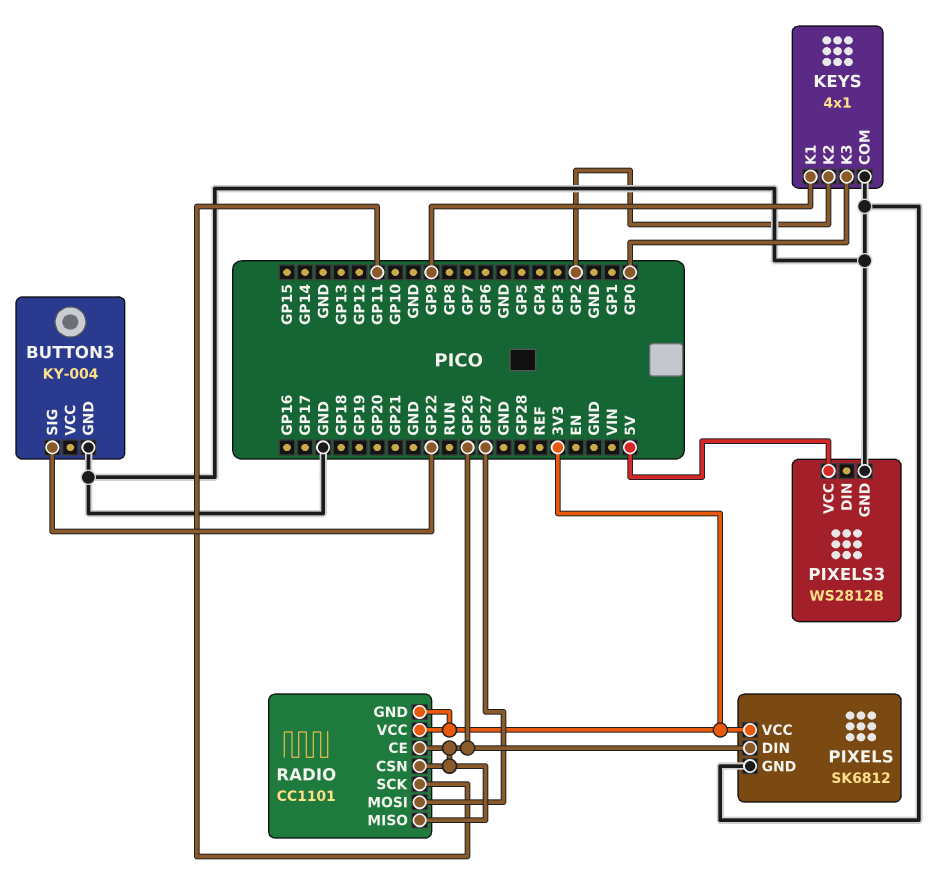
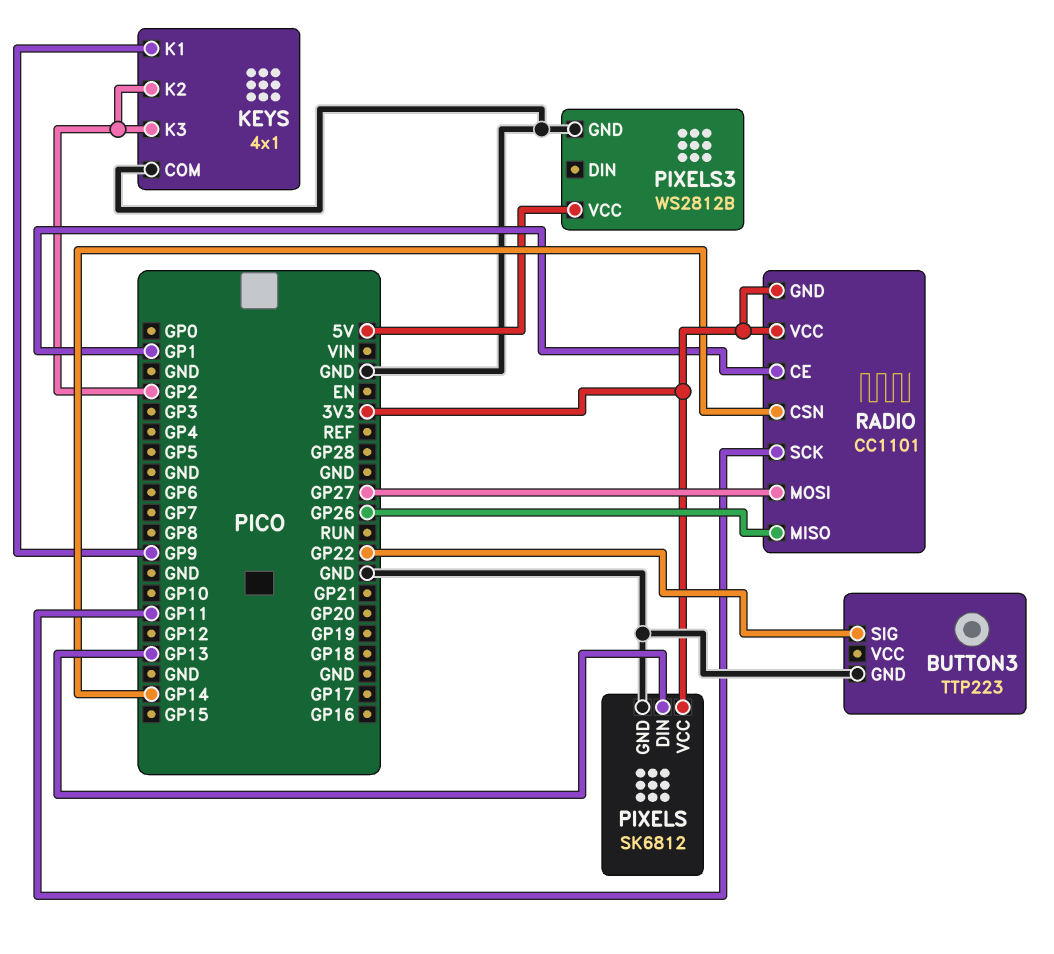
BUTTON3: KY-004 -> TTP223
KEYS pin K3: GP0 -> GP2
PIXELS pin DIN: GP26 -> GP13
RADIO pin CE: GP26 -> GP1
RADIO pin CSN: GP26 -> GP14

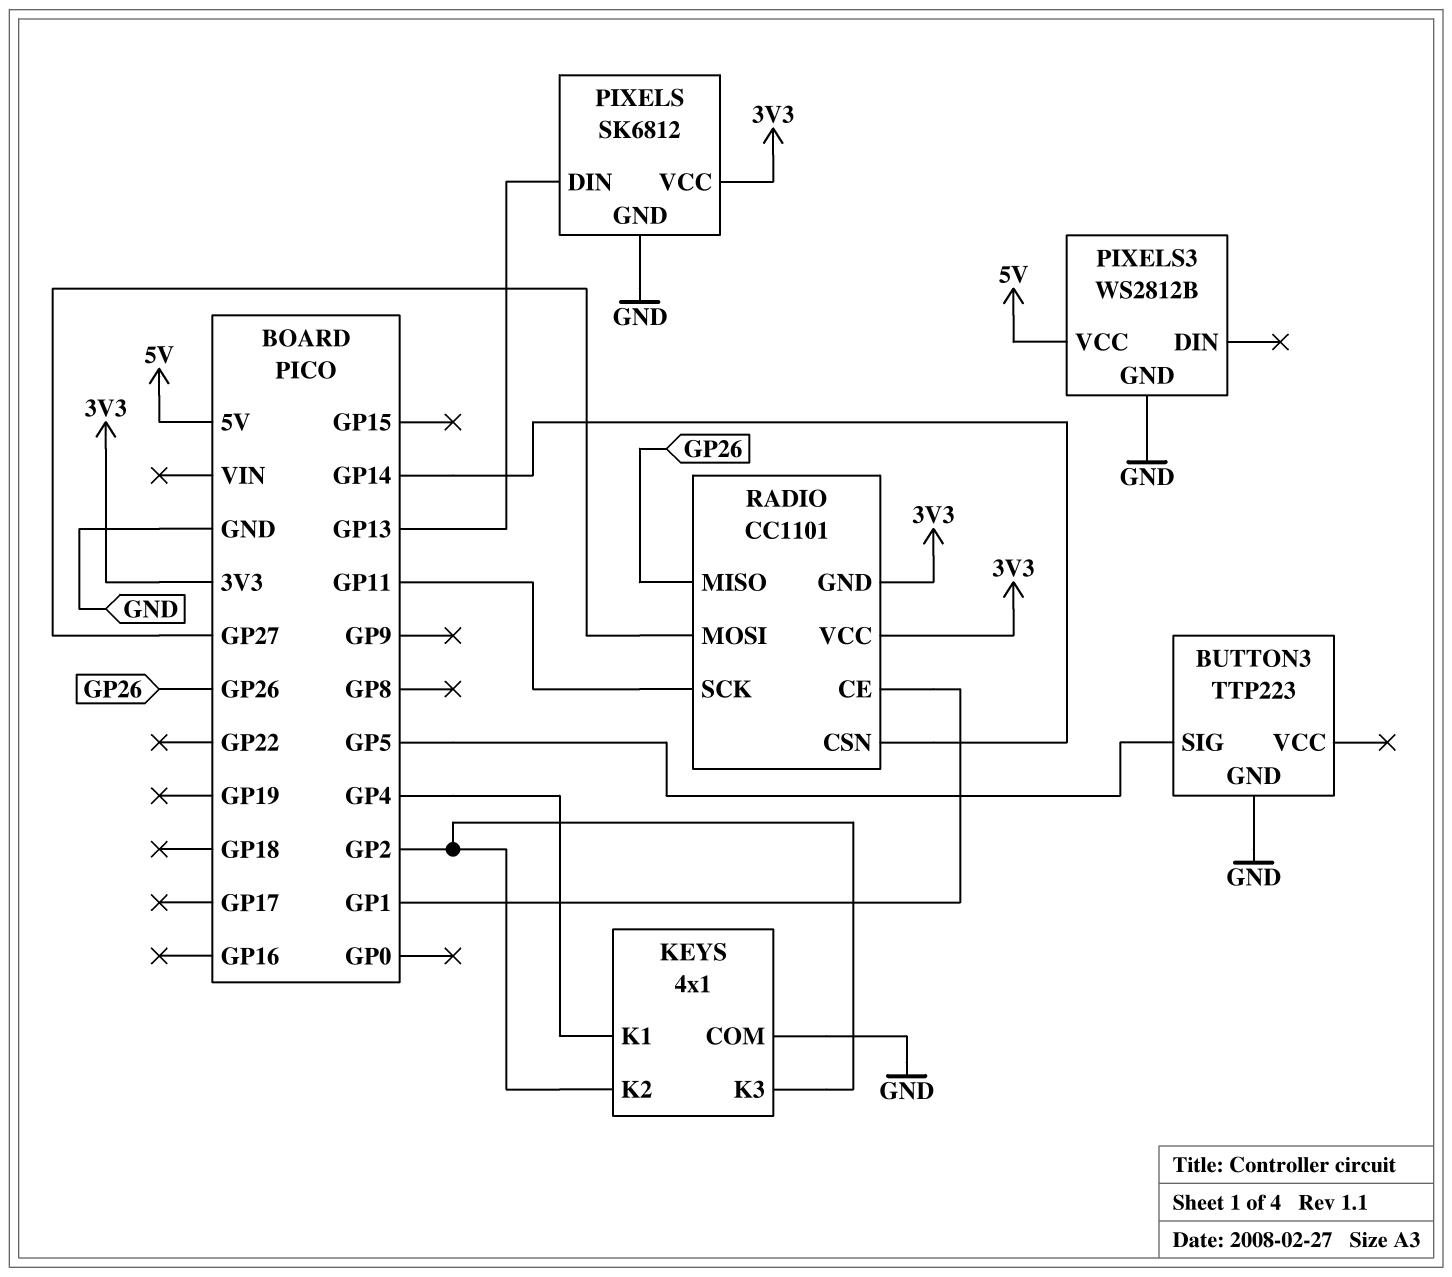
BUTTON3 pin SIG: GP22 -> GP5
KEYS pin K1: GP9 -> GP4

